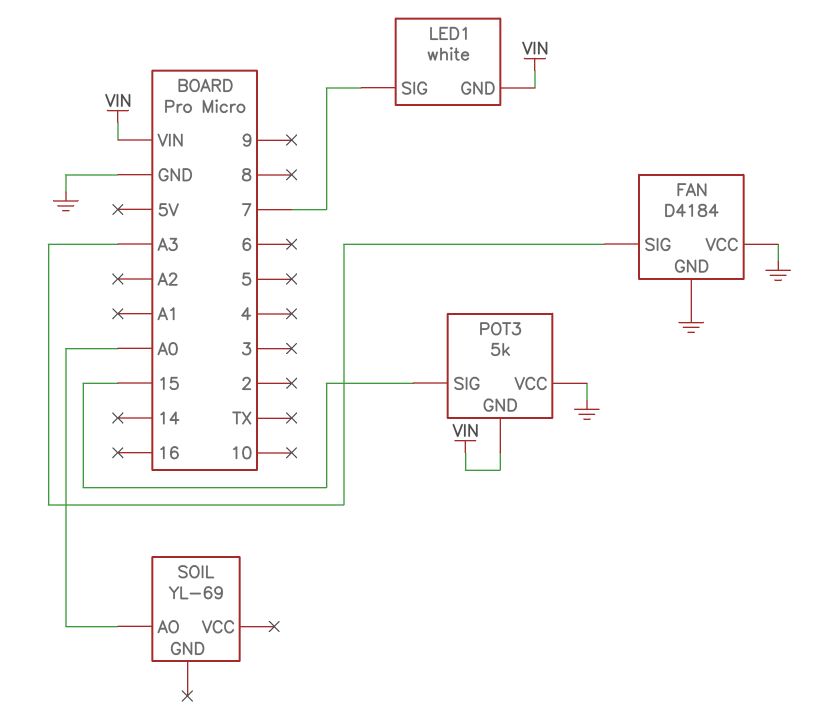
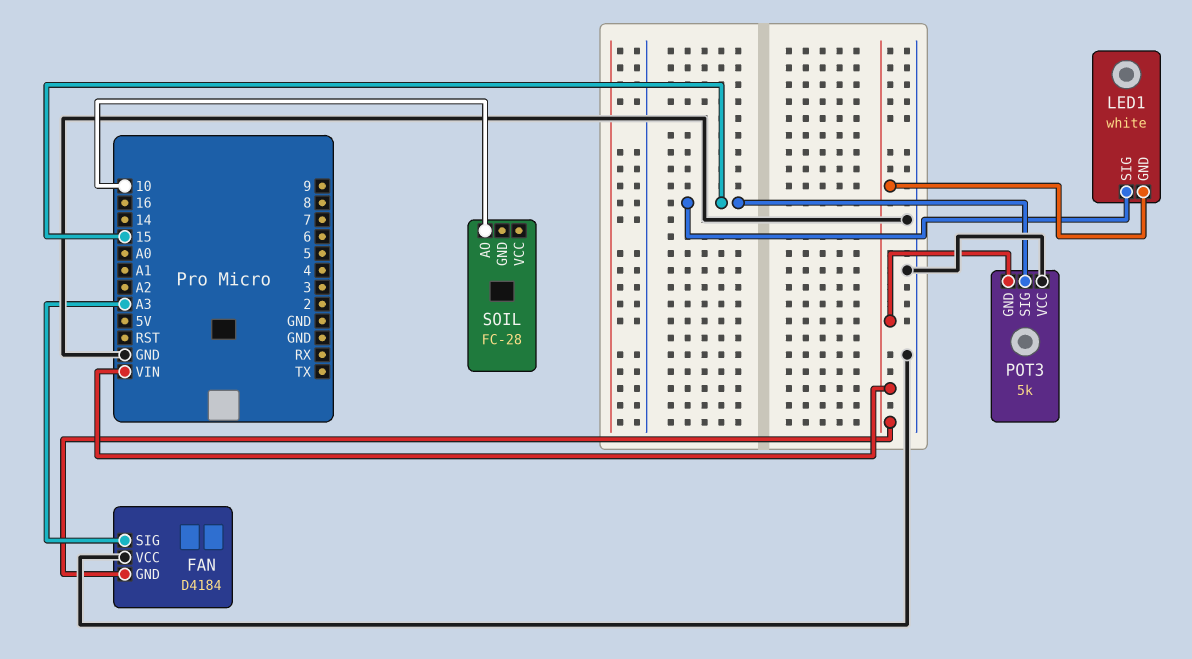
FAN pin GND: GND -> VIN
LED1 pin SIG: 7 -> 15
SOIL: YL-69 -> FC-28
SOIL pin AO: A0 -> 10

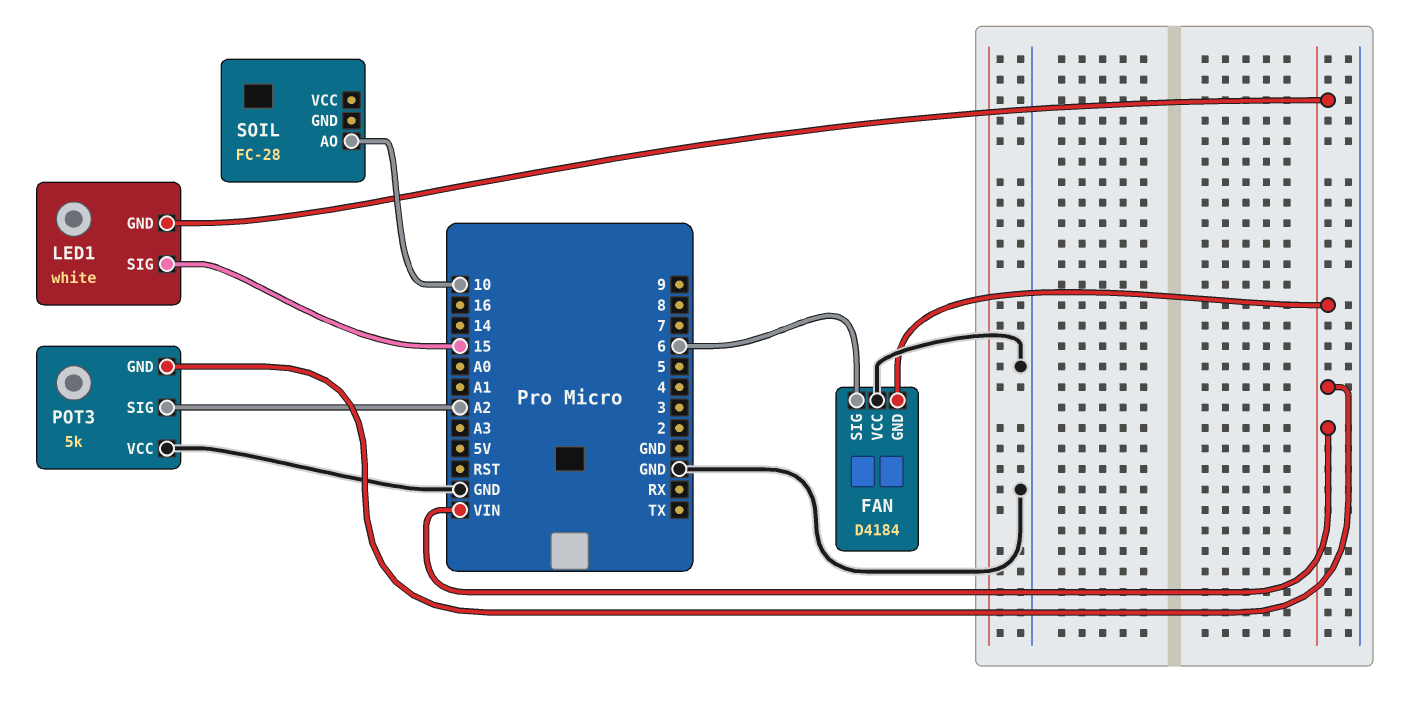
FAN pin SIG: A3 -> 6
POT3 pin SIG: 15 -> A2

